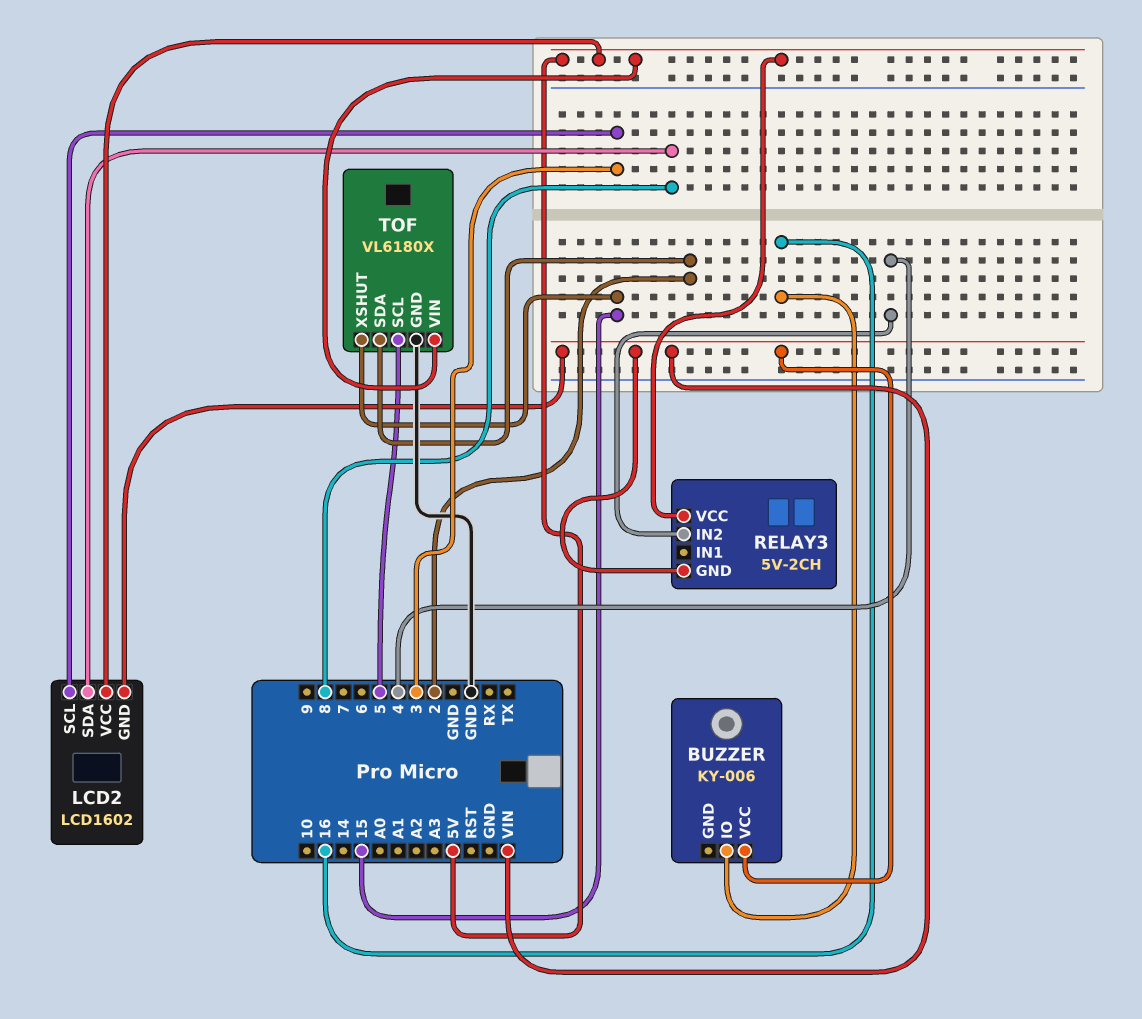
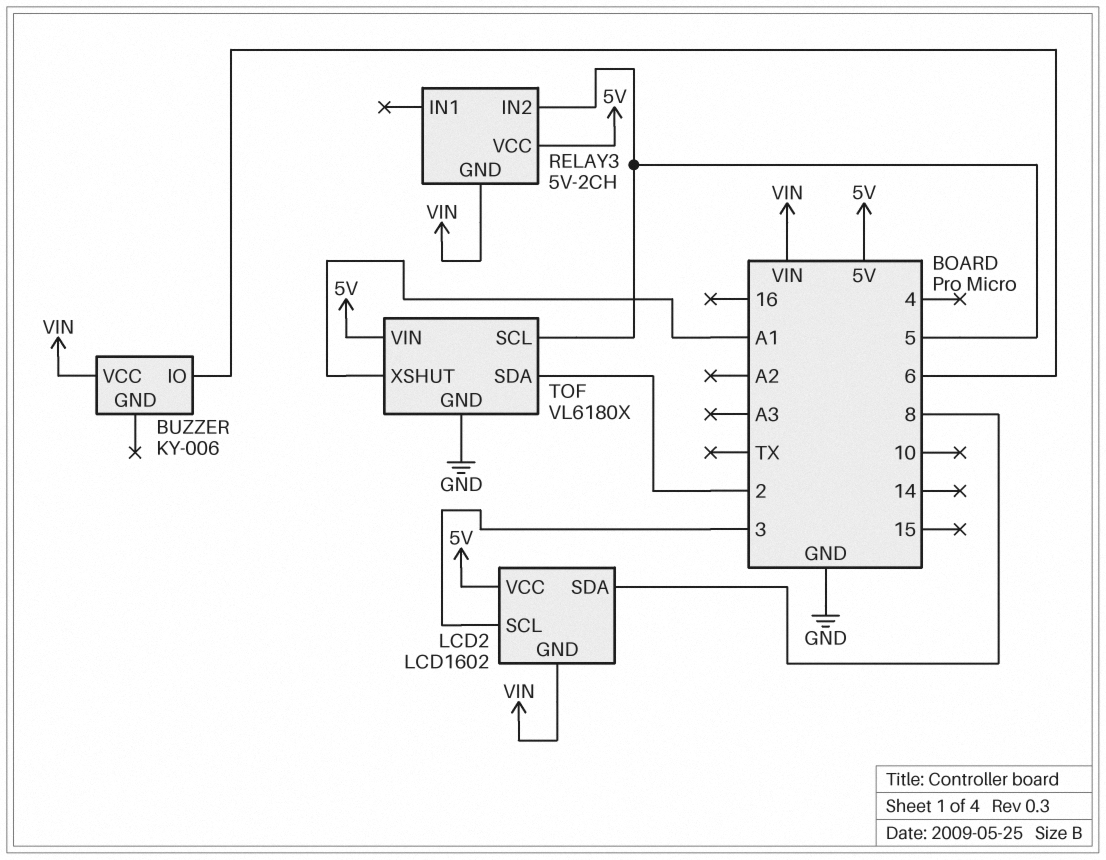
BUZZER pin IO: 16 -> 6
RELAY3 pin IN2: 4 -> 5
TOF pin XSHUT: 15 -> A1

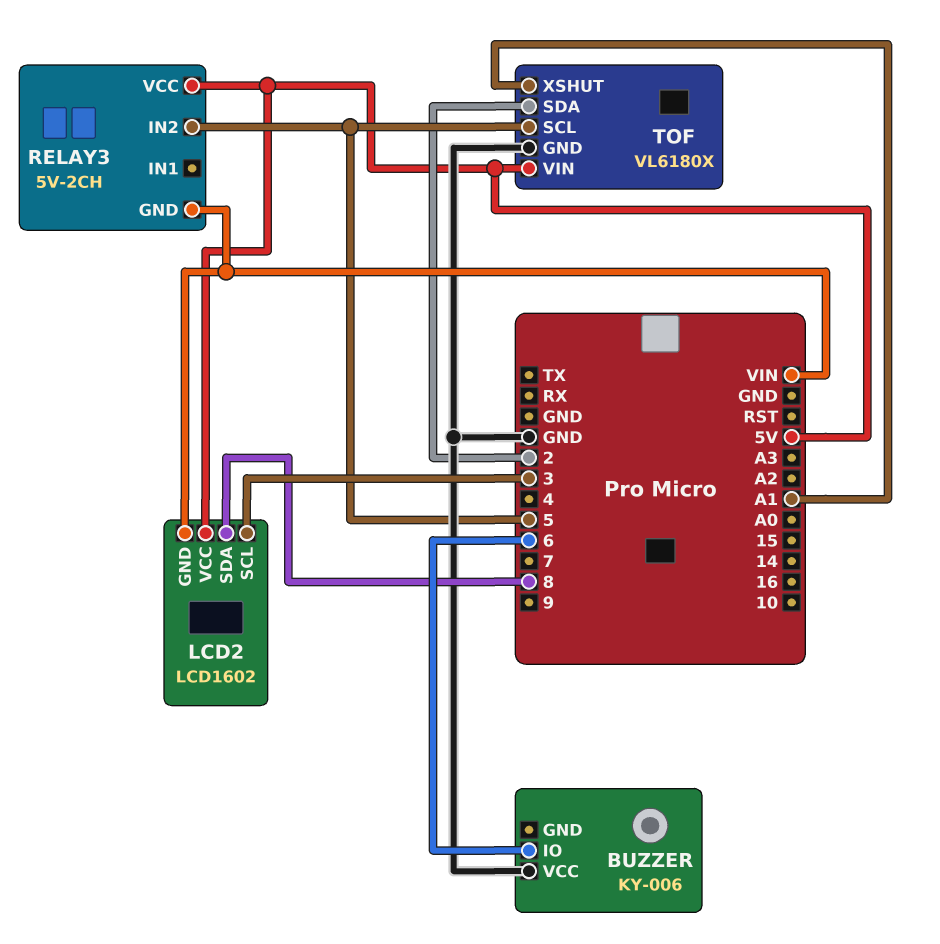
BUZZER pin VCC: VIN -> GND

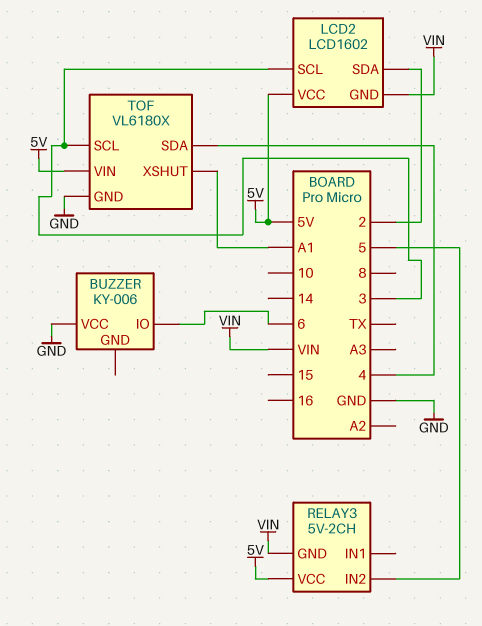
LCD2 pin SDA: 8 -> 2
TOF pin SCL: 5 -> 3
TOF pin SDA: 2 -> 4

